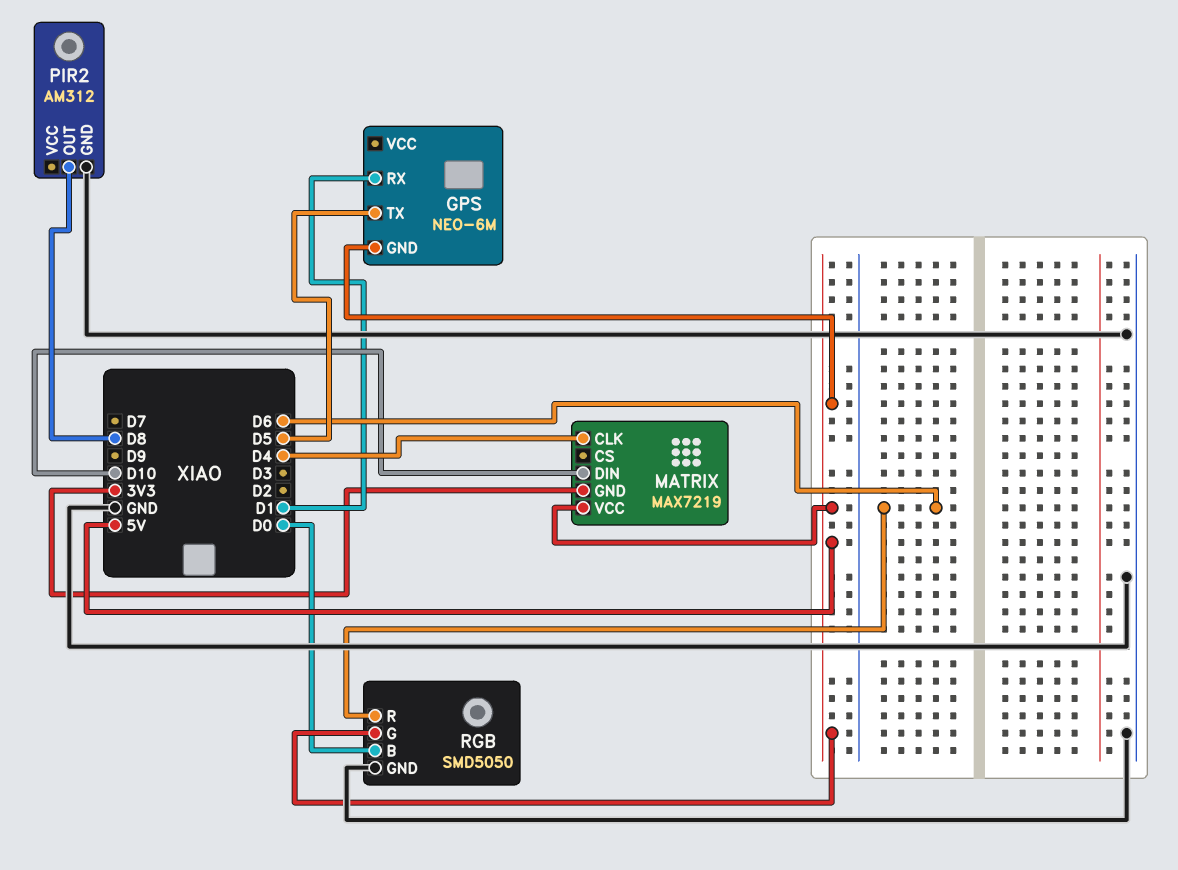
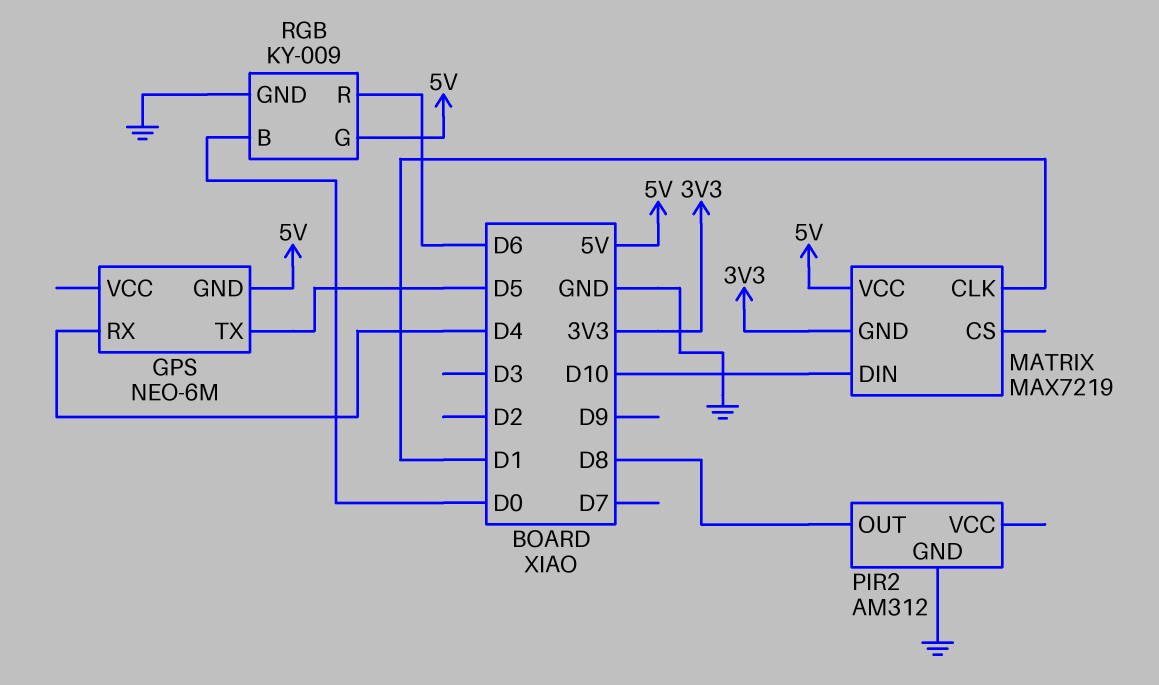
GPS pin RX: D1 -> D4
MATRIX pin CLK: D4 -> D1
RGB: SMD5050 -> KY-009

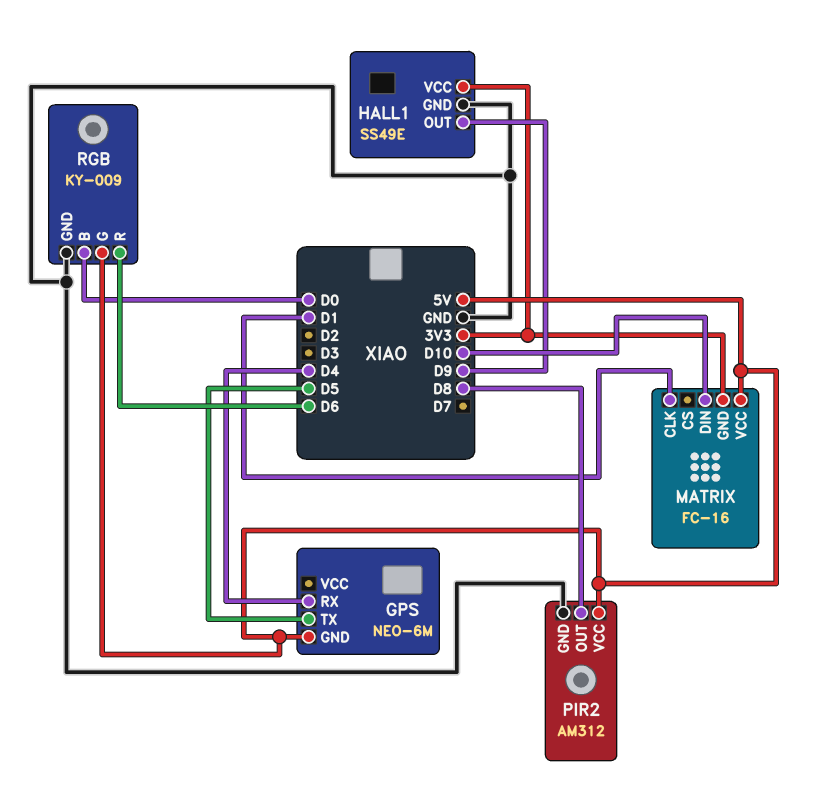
HALL1: none -> SS49E
HALL1 pin GND: none -> GND
HALL1 pin OUT: none -> D9
HALL1 pin VCC: none -> 3V3
MATRIX: MAX7219 -> FC-16
PIR2 pin VCC: none -> 5V

